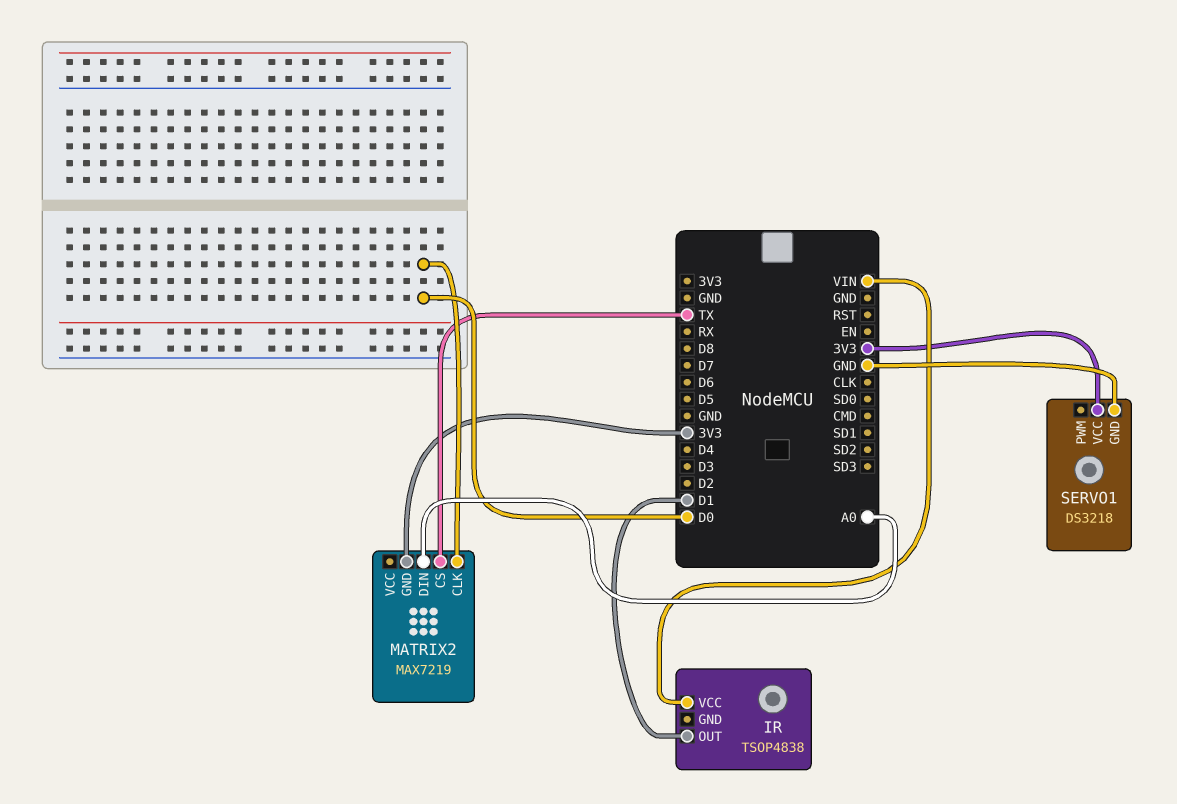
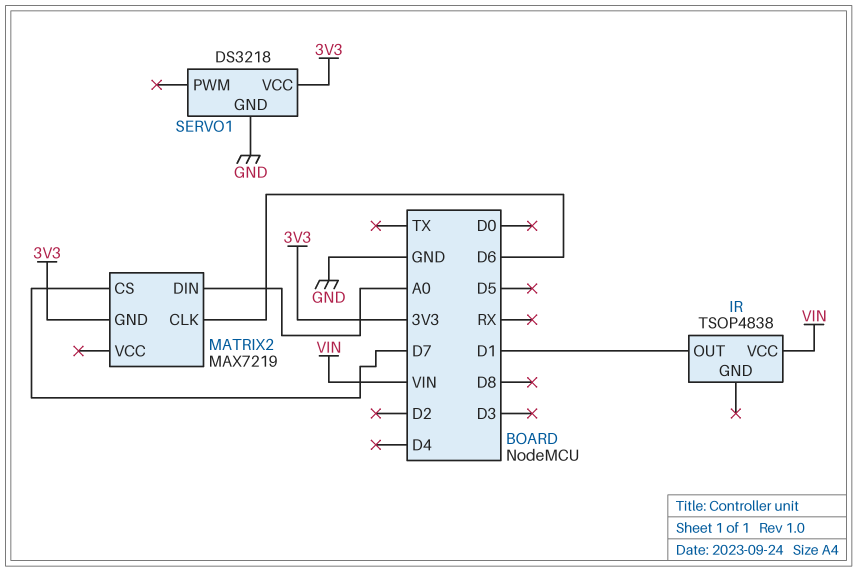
MATRIX2 pin CLK: D0 -> D6
MATRIX2 pin CS: TX -> D7

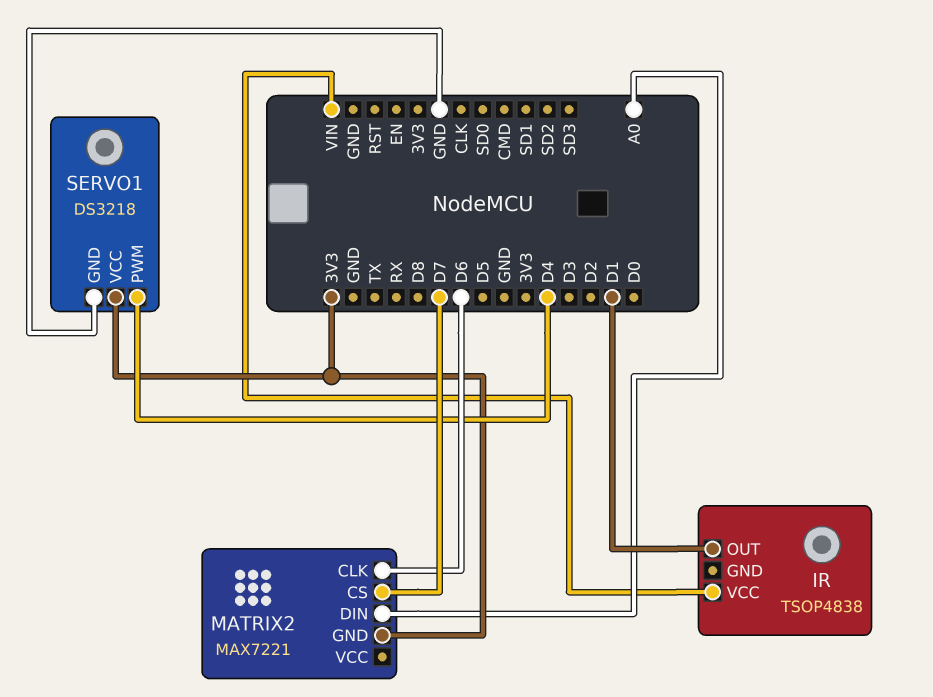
MATRIX2: MAX7219 -> MAX7221
SERVO1 pin PWM: none -> D4

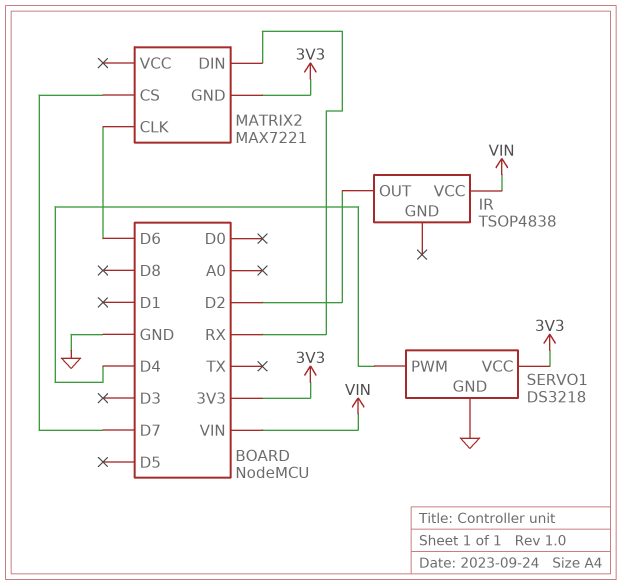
IR pin OUT: D1 -> D2
MATRIX2 pin DIN: A0 -> RX

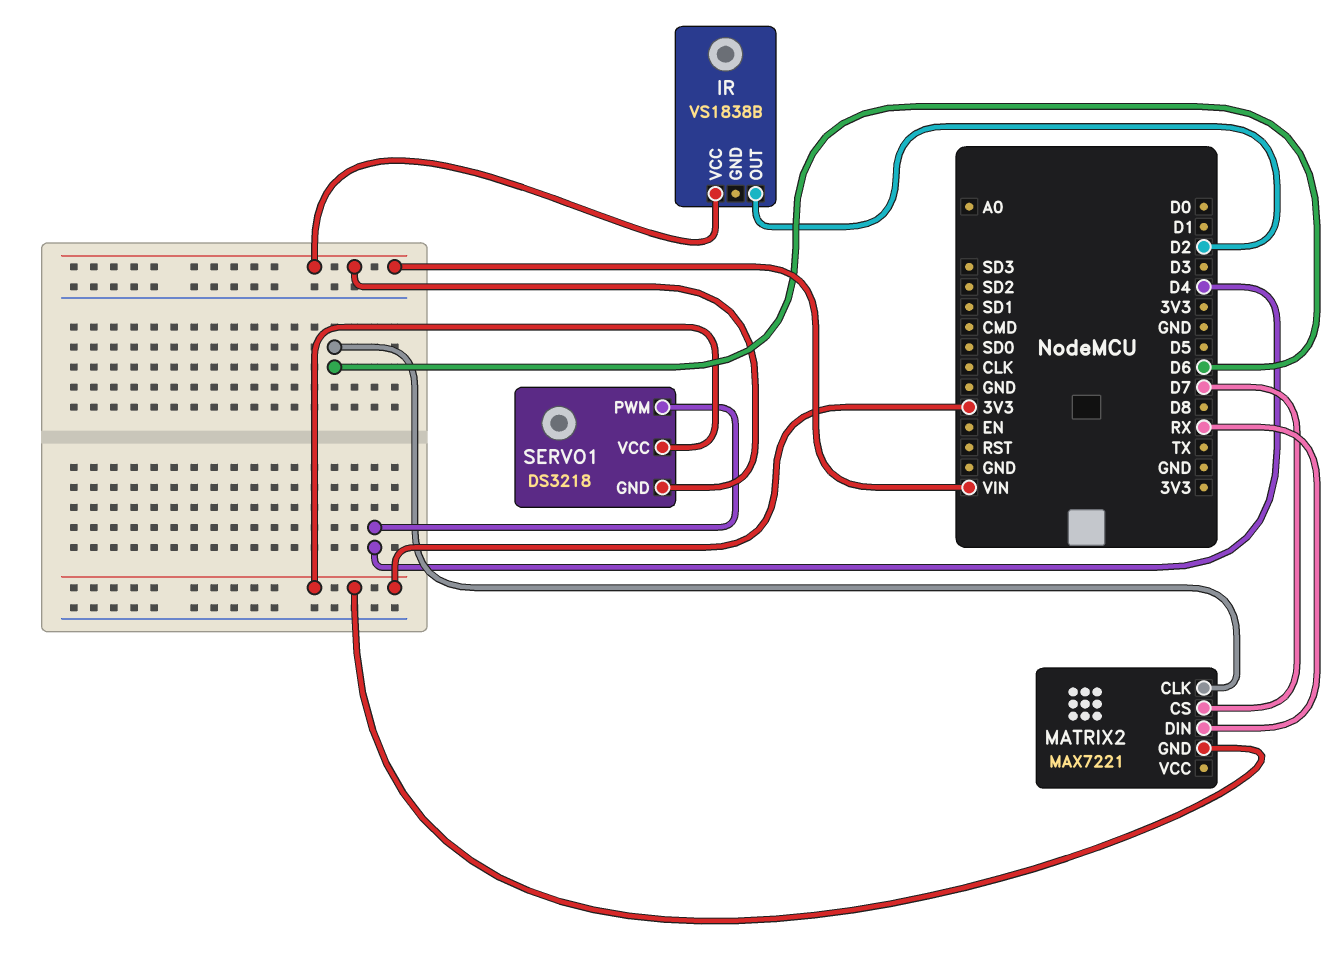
IR: TSOP4838 -> VS1838B
SERVO1 pin GND: GND -> VIN

